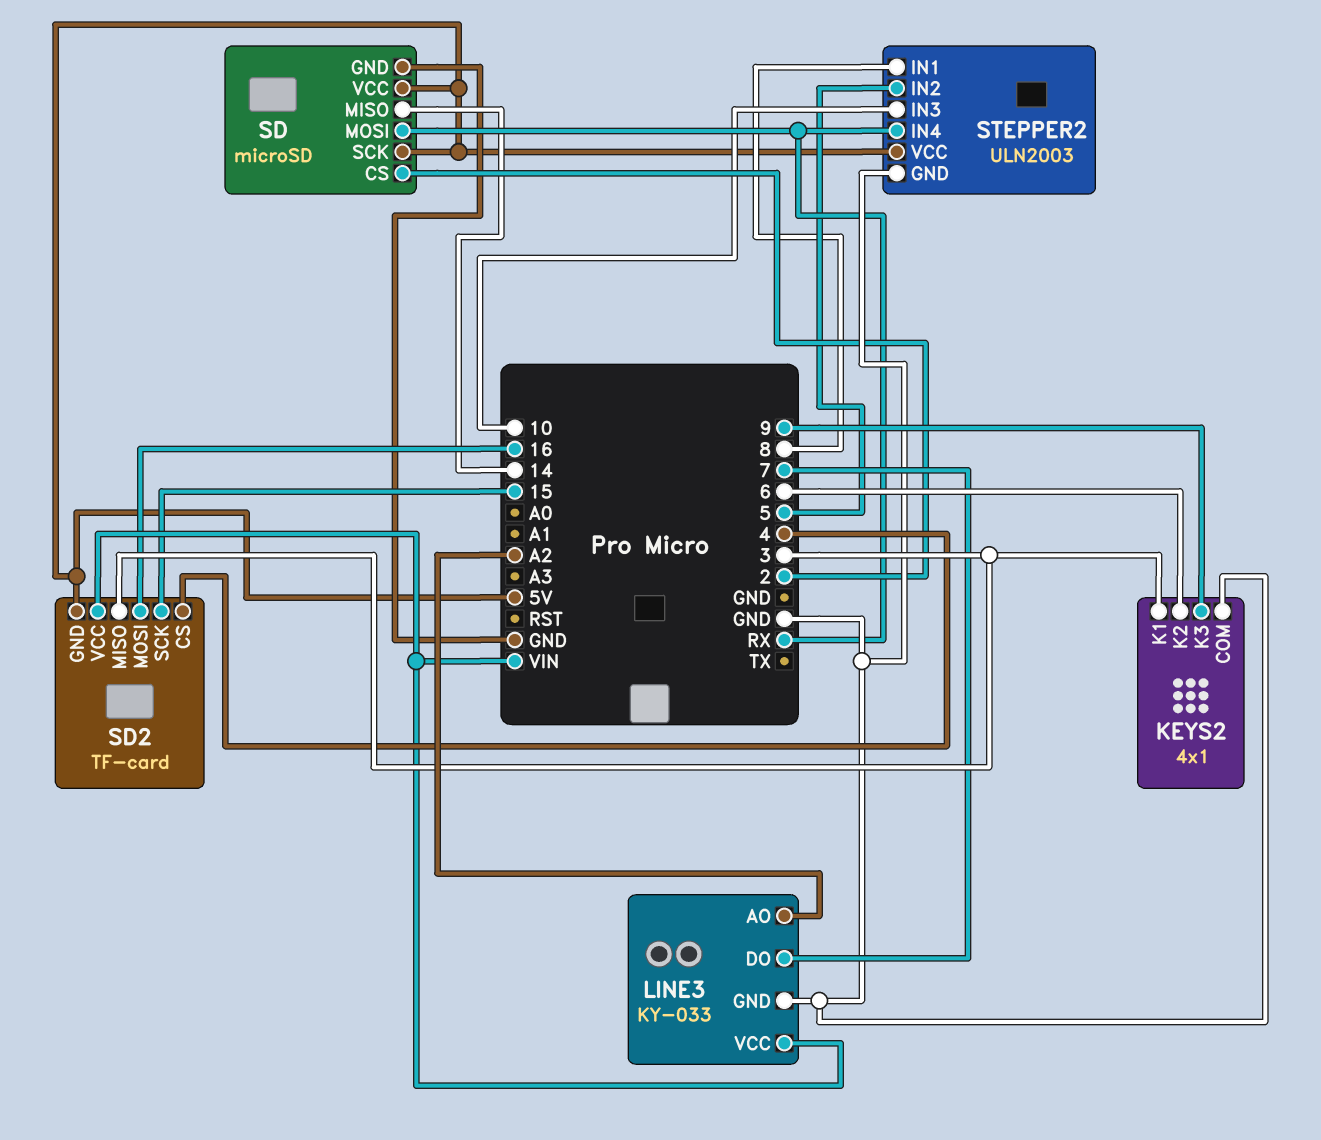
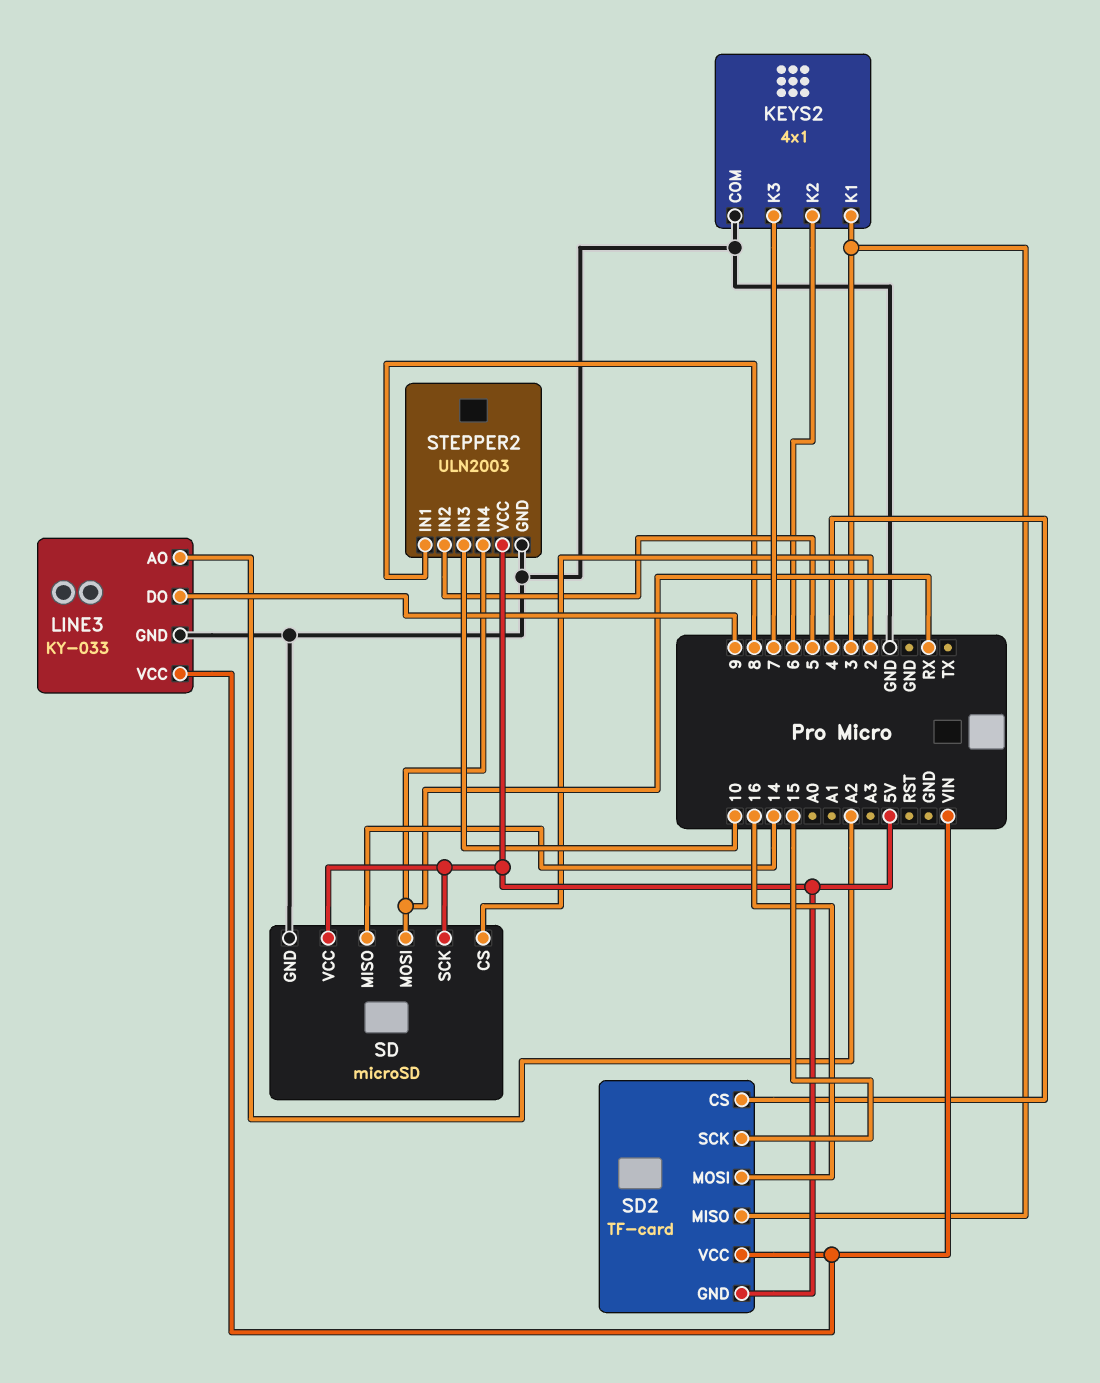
KEYS2 pin K3: 9 -> 7
LINE3 pin DO: 7 -> 9

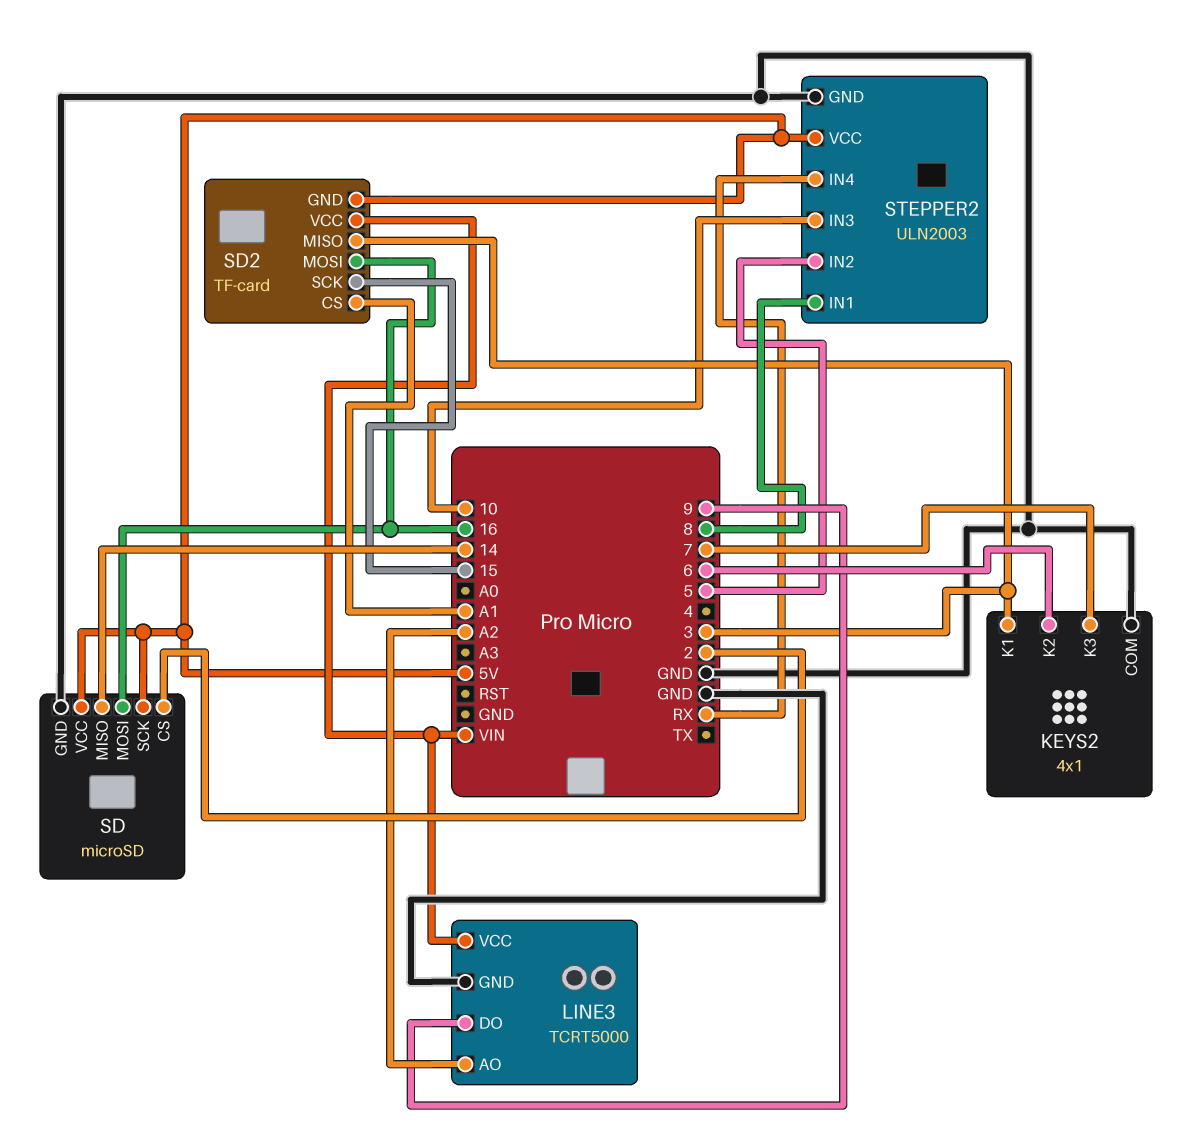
LINE3: KY-033 -> TCRT5000
SD pin MOSI: RX -> 16
SD2 pin CS: 4 -> A1

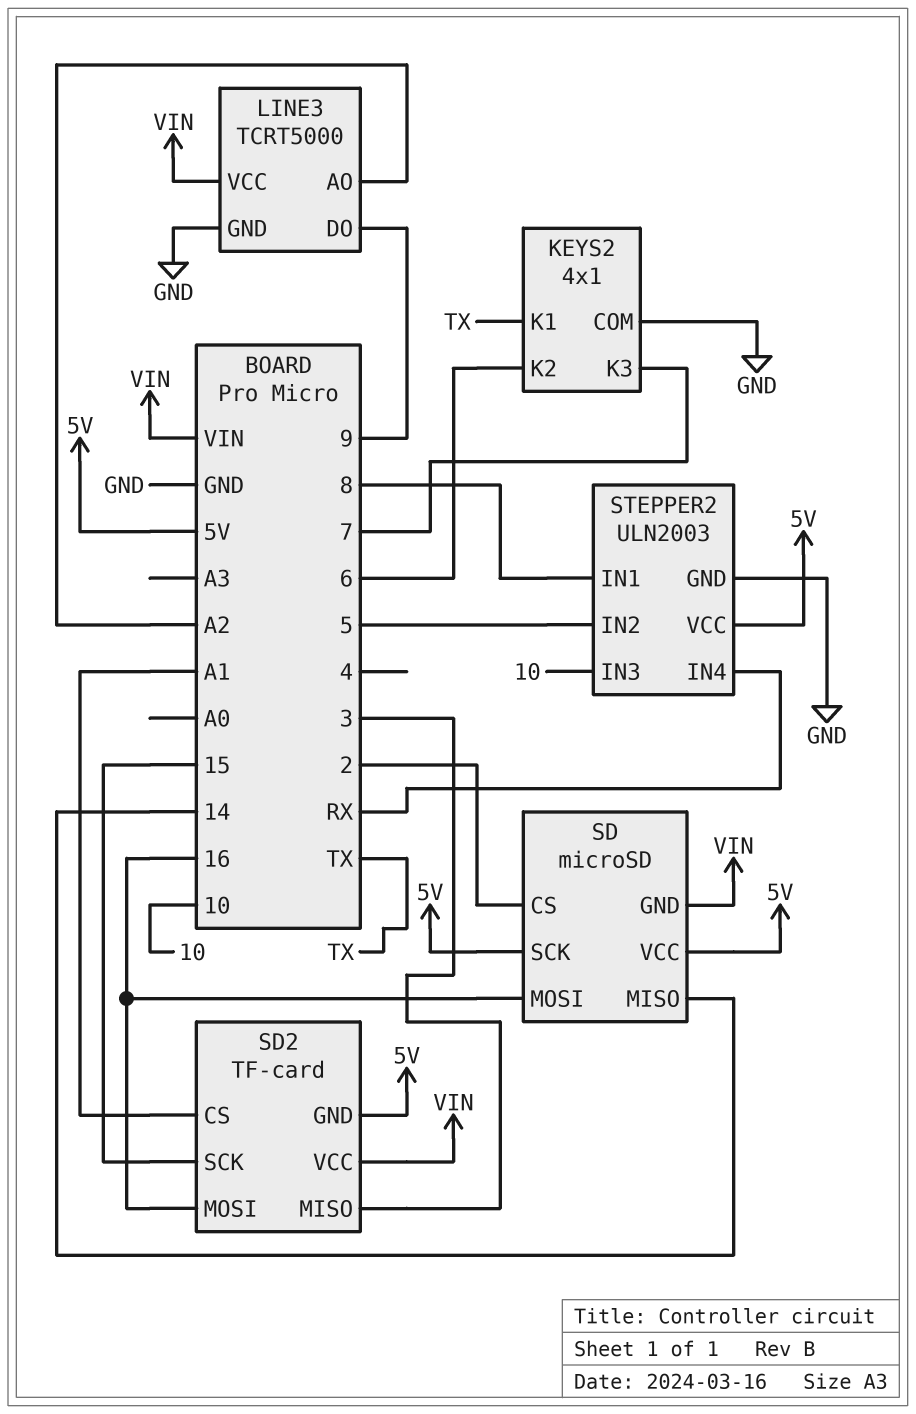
KEYS2 pin K1: 3 -> TX
SD pin GND: GND -> VIN

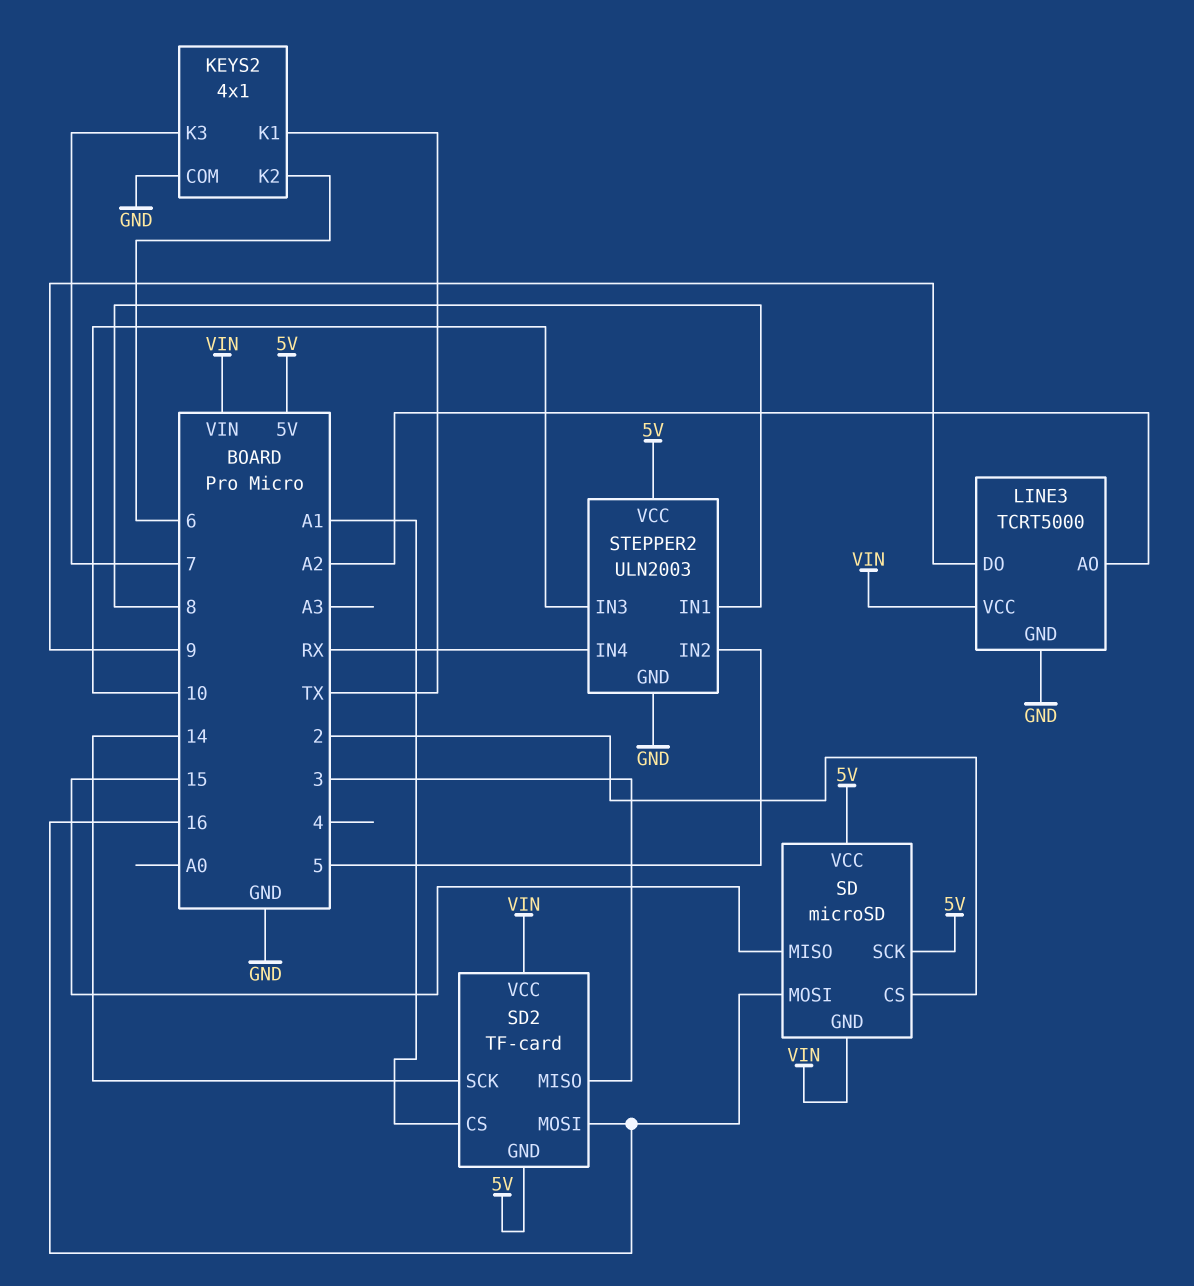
SD pin MISO: 14 -> 15
SD2 pin SCK: 15 -> 14

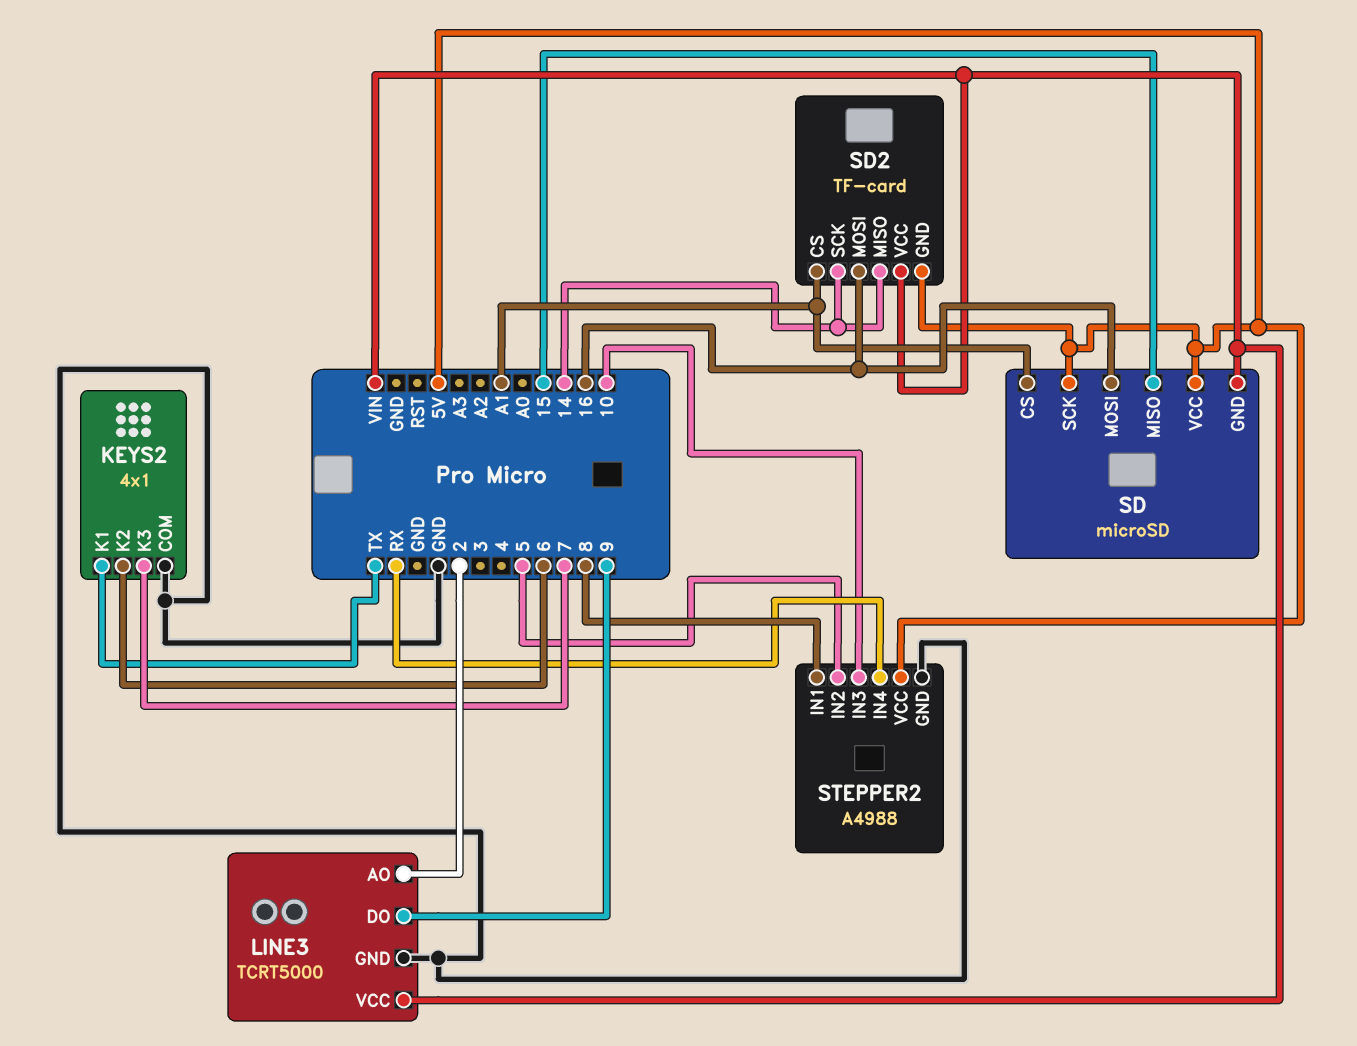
LINE3 pin AO: A2 -> 2
SD pin CS: 2 -> A1
SD2 pin MISO: 3 -> 14
STEPPER2: ULN2003 -> A4988

